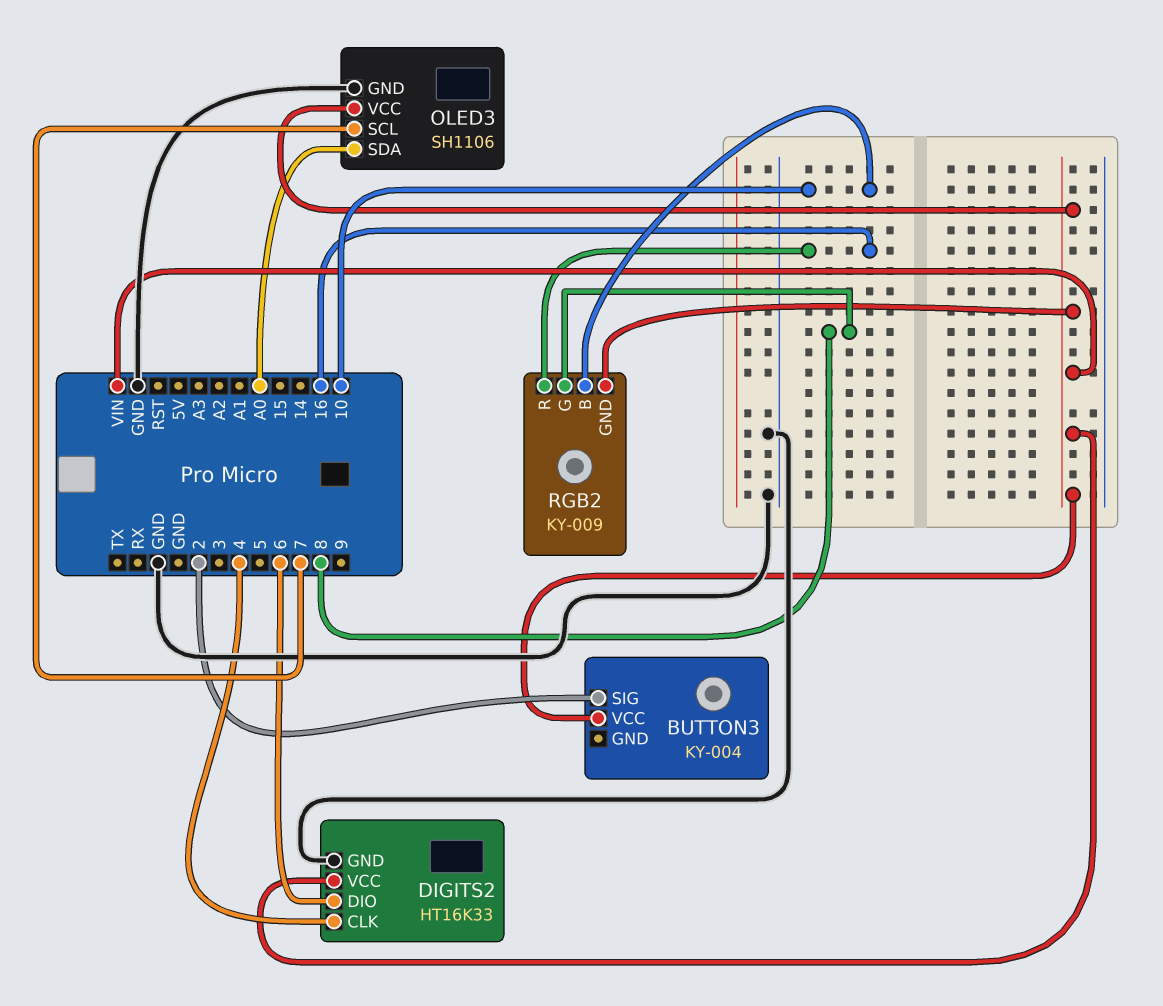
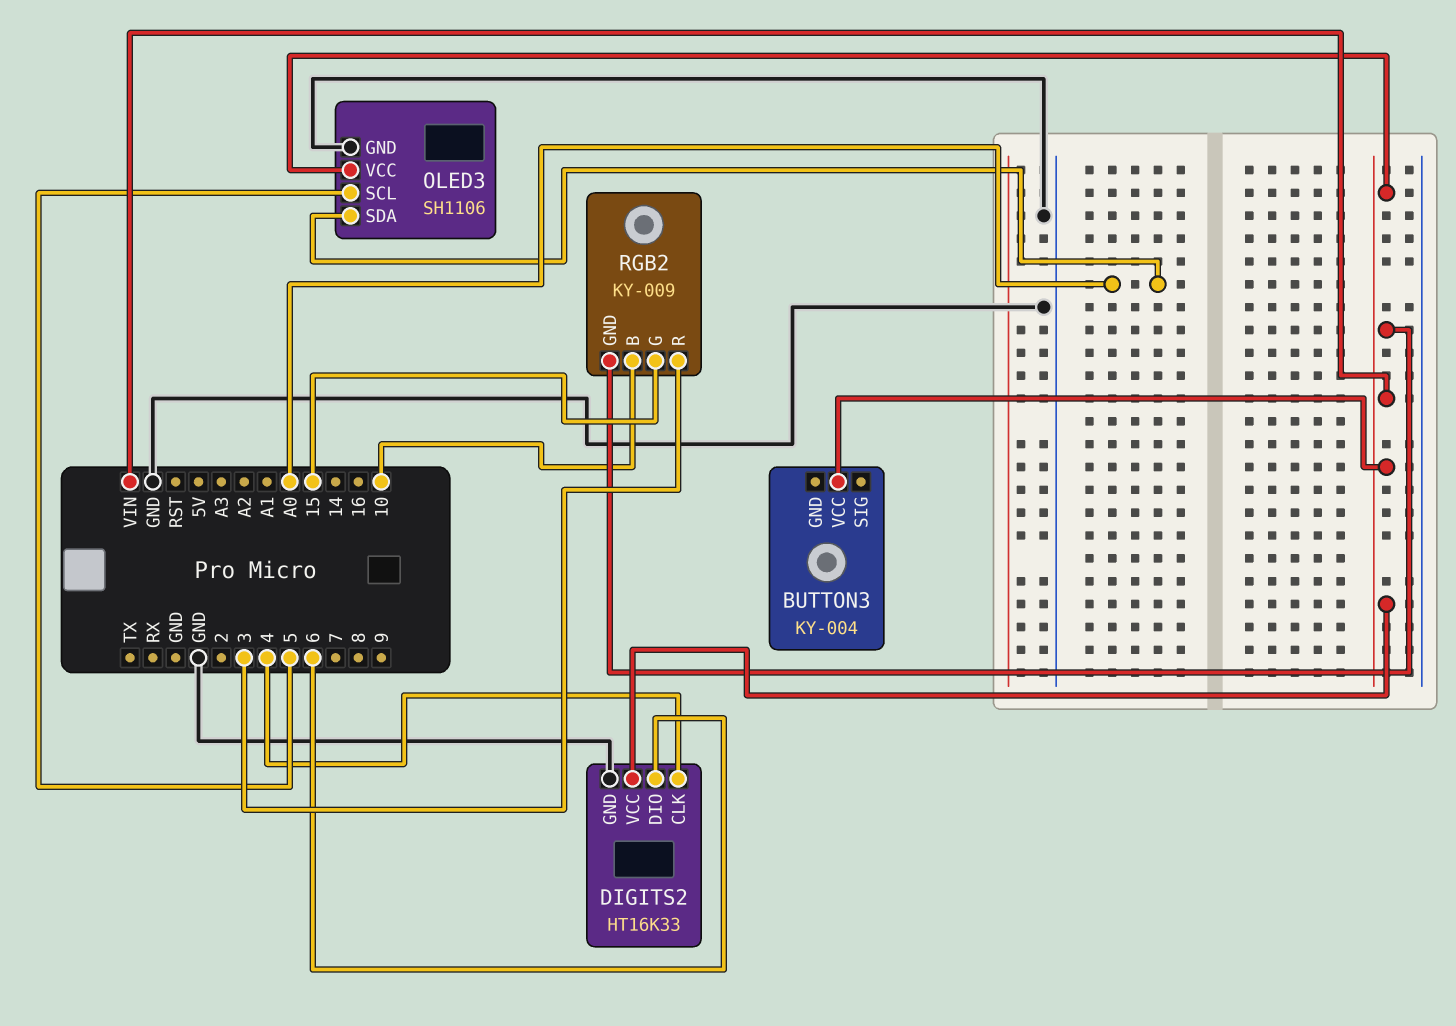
BUTTON3 pin SIG: 2 -> none
OLED3 pin SCL: 7 -> 5
RGB2 pin G: 8 -> 15
RGB2 pin R: 16 -> 3

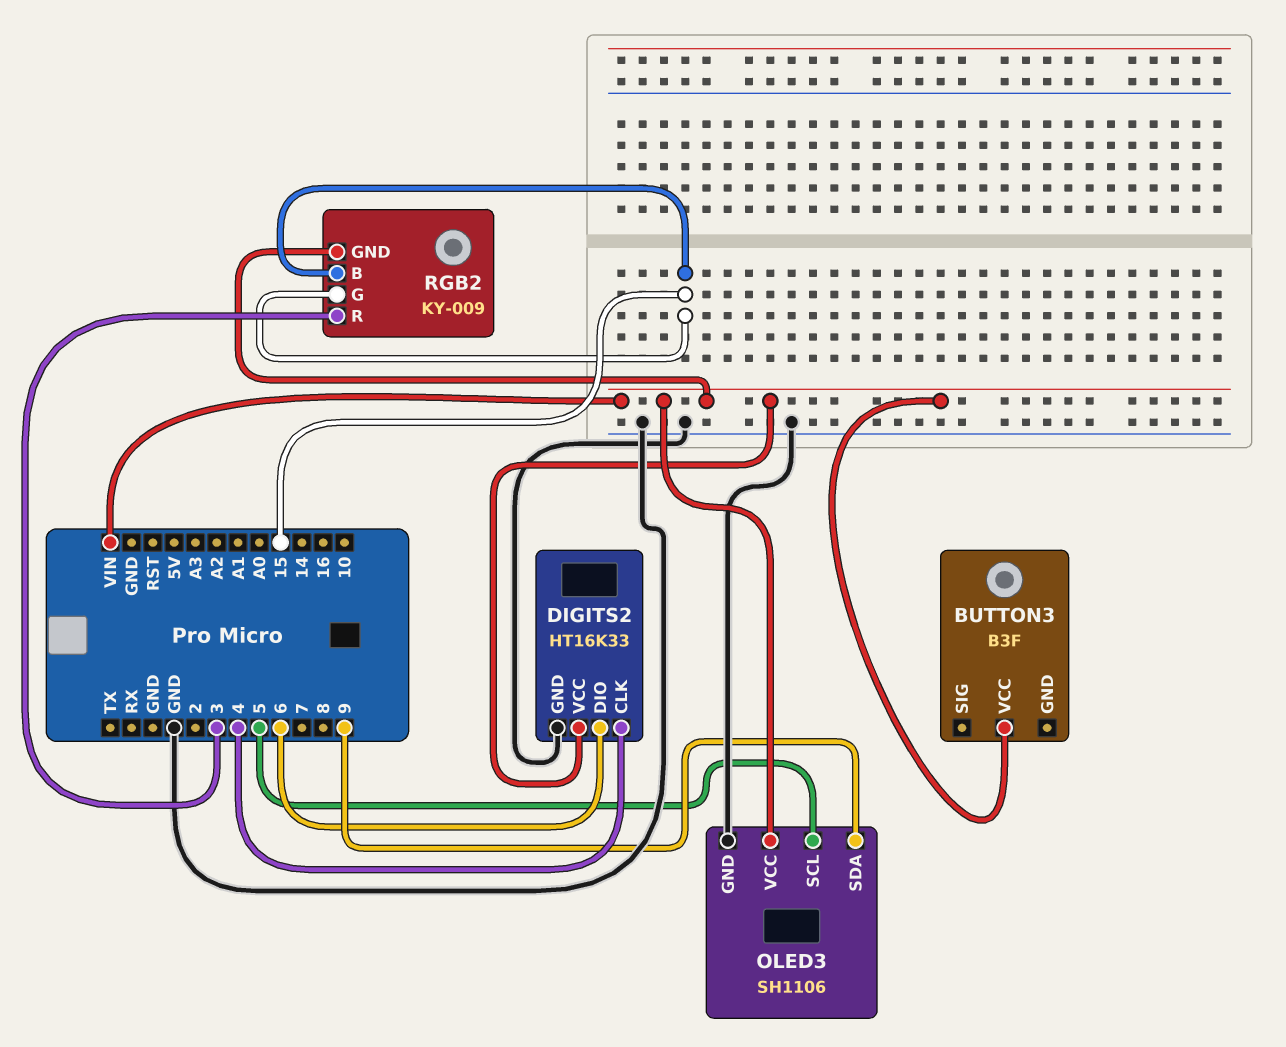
BUTTON3: KY-004 -> B3F
OLED3 pin SDA: A0 -> 9
RGB2 pin B: 10 -> 15

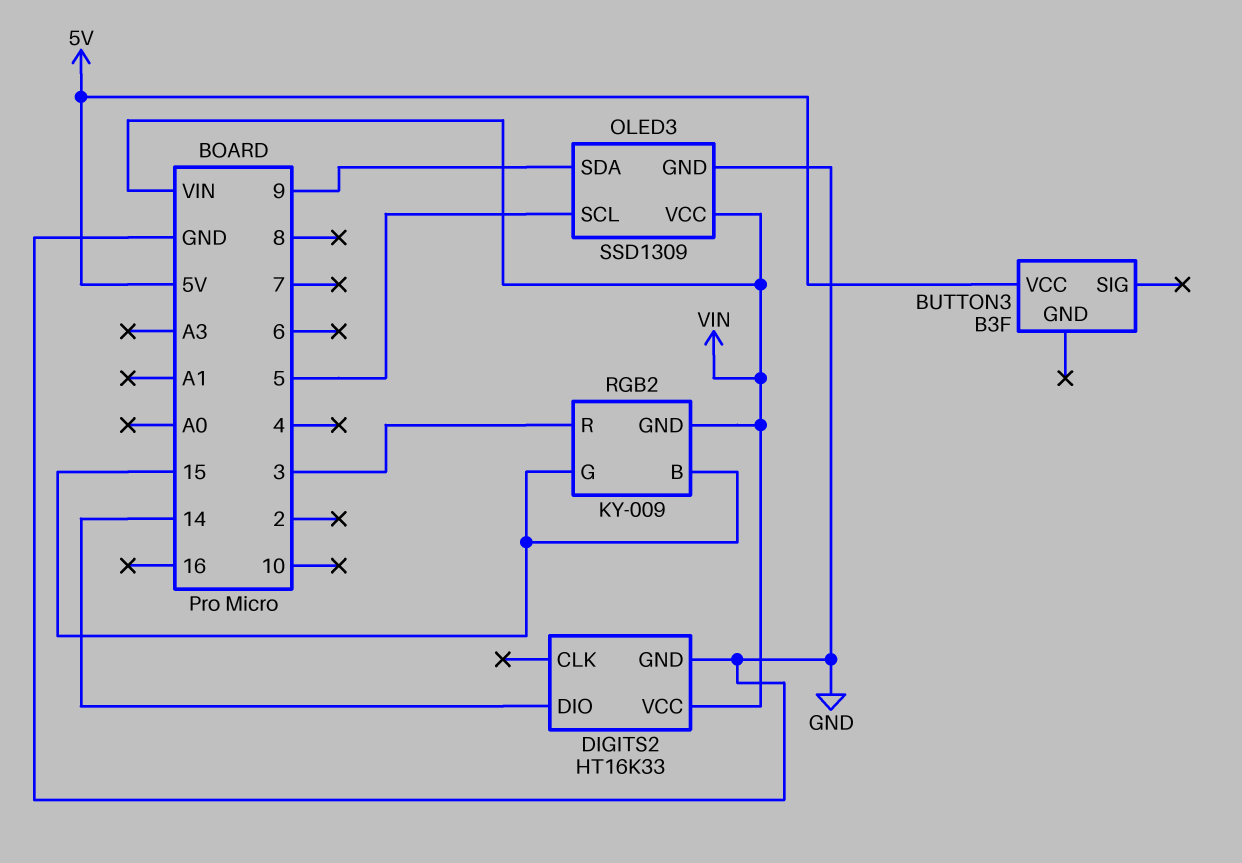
BUTTON3 pin VCC: VIN -> 5V
DIGITS2 pin CLK: 4 -> none
DIGITS2 pin DIO: 6 -> 14
OLED3: SH1106 -> SSD1309

